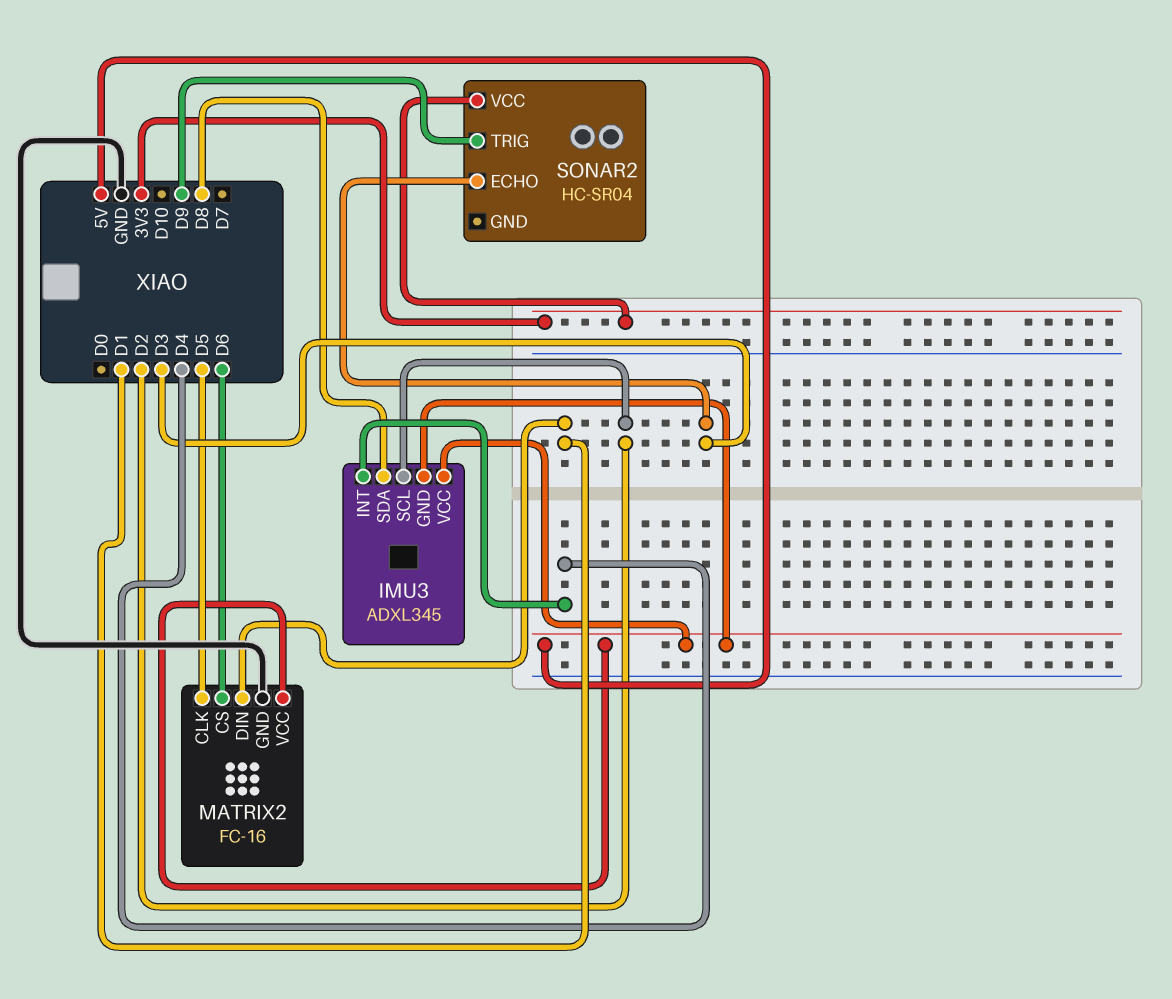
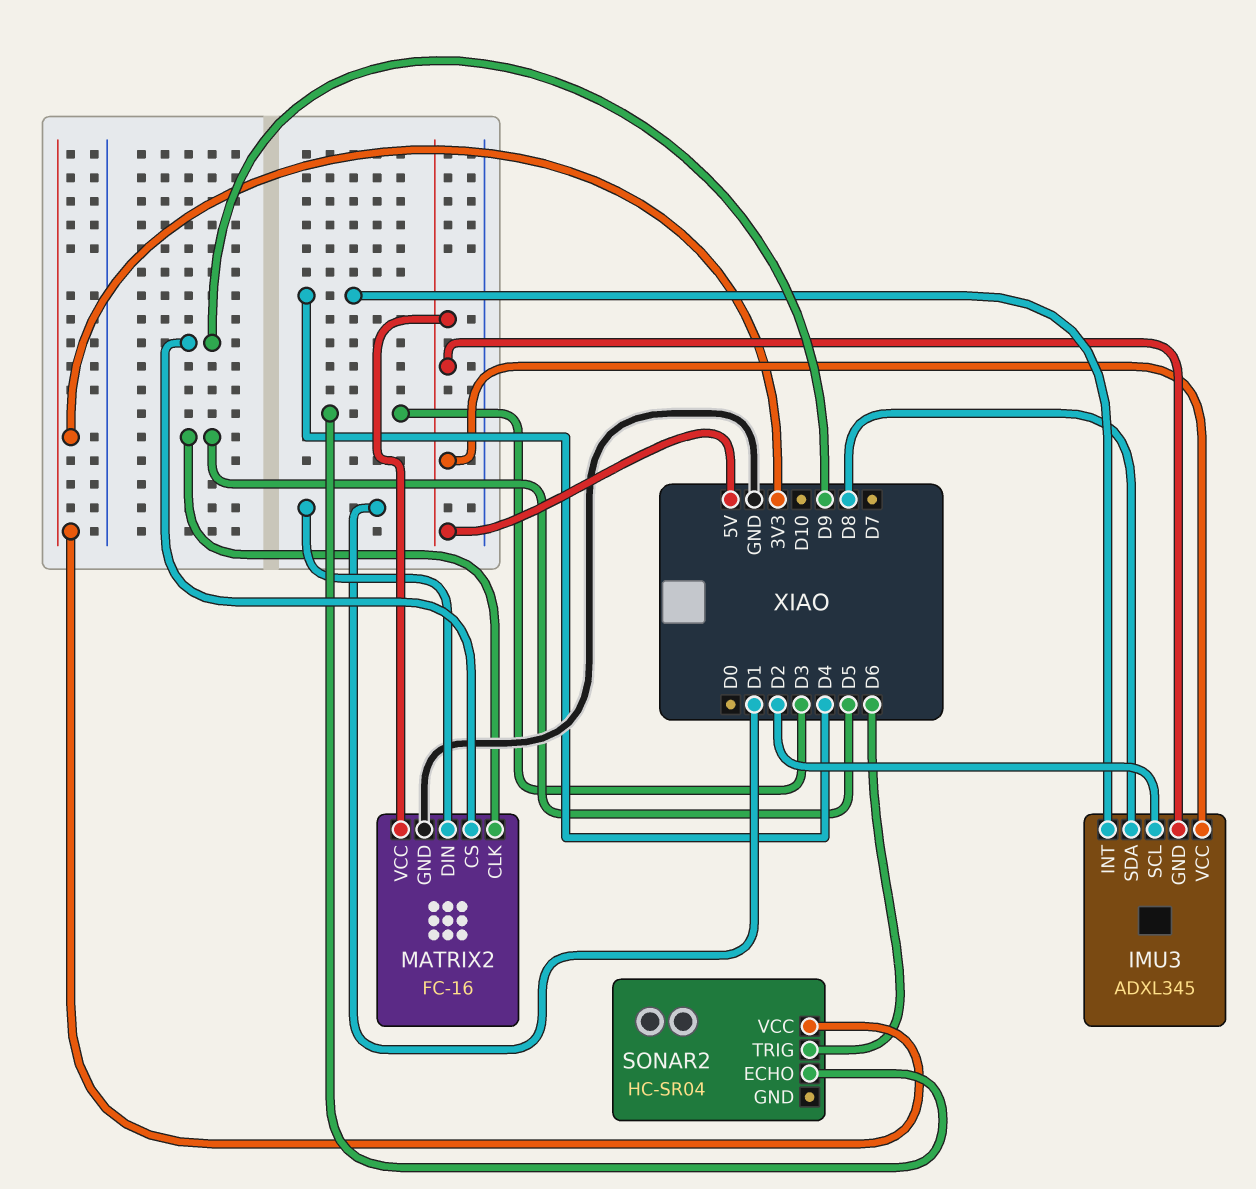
MATRIX2 pin CS: D6 -> D9
SONAR2 pin TRIG: D9 -> D6

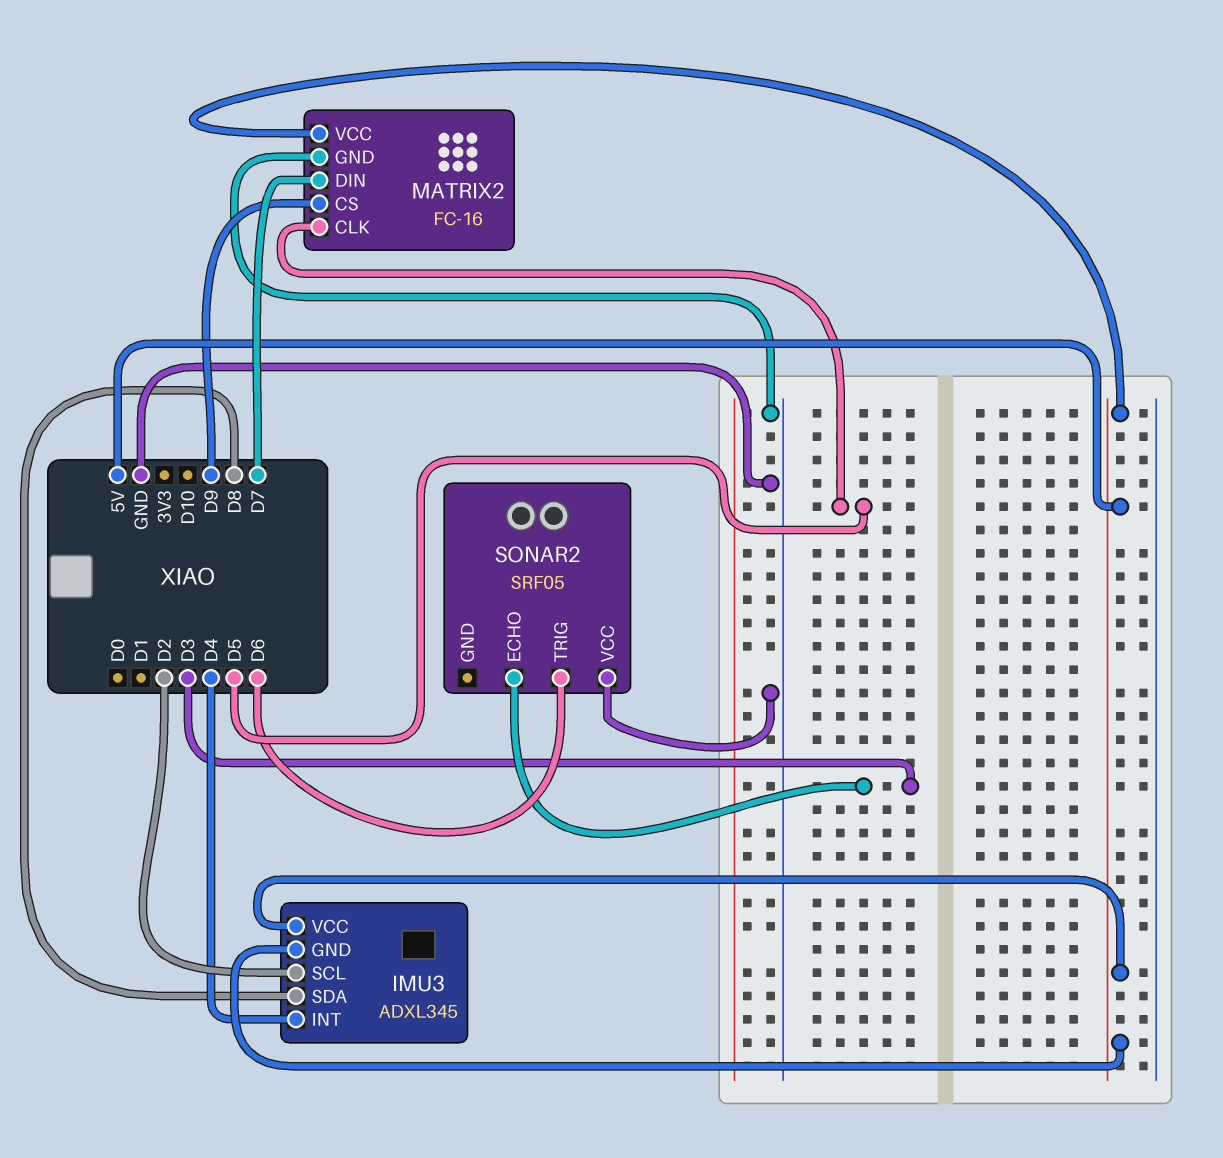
MATRIX2 pin DIN: D1 -> D7
SONAR2: HC-SR04 -> SRF05
SONAR2 pin VCC: 3V3 -> GND

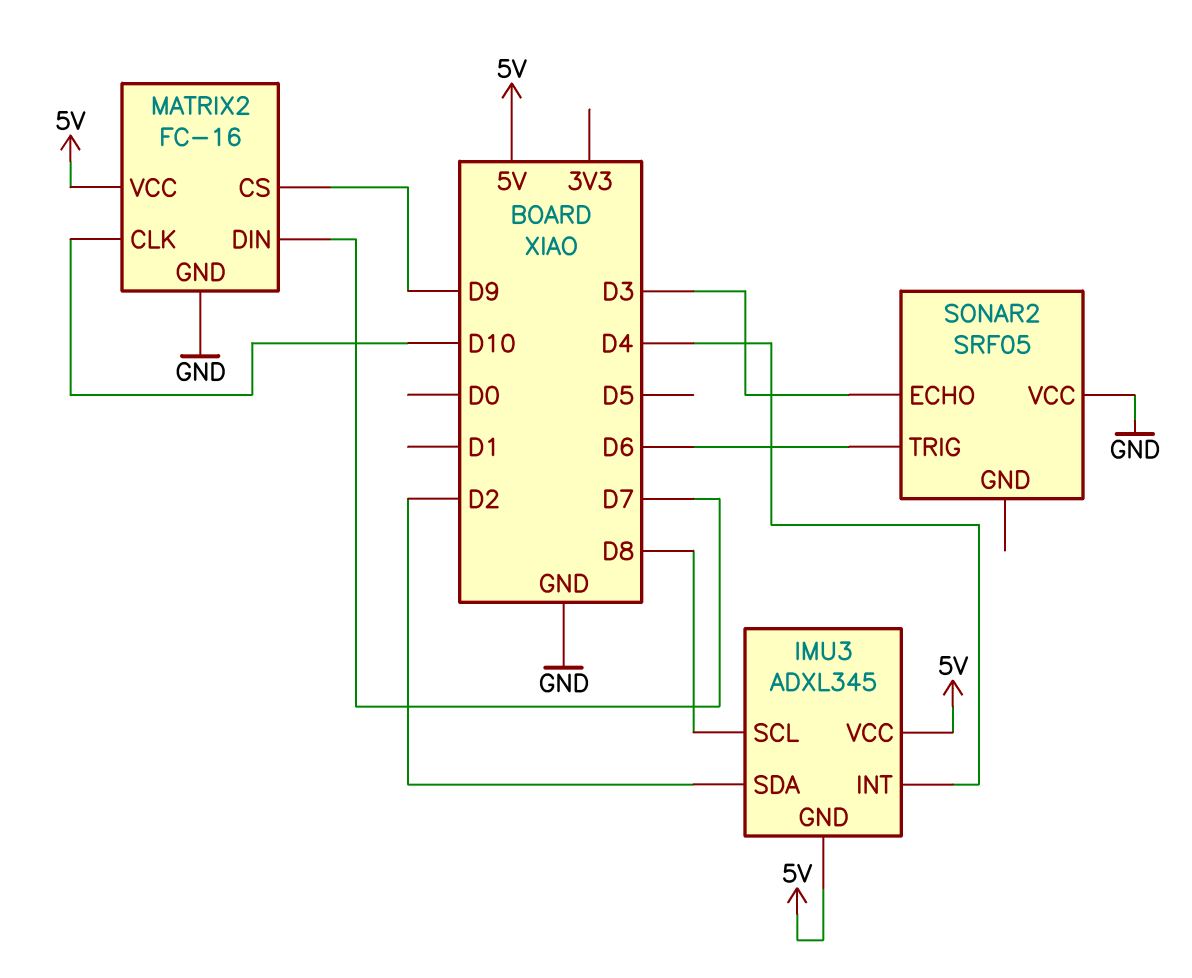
IMU3 pin SCL: D2 -> D8
IMU3 pin SDA: D8 -> D2
MATRIX2 pin CLK: D5 -> D10

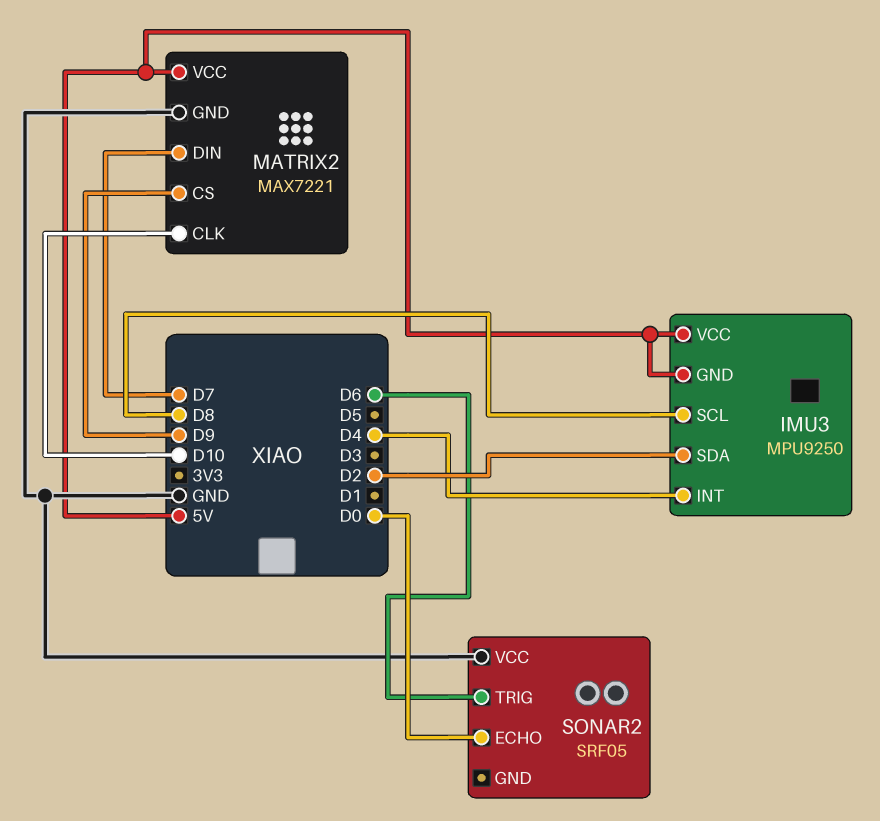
IMU3: ADXL345 -> MPU9250
MATRIX2: FC-16 -> MAX7221
SONAR2 pin ECHO: D3 -> D0

